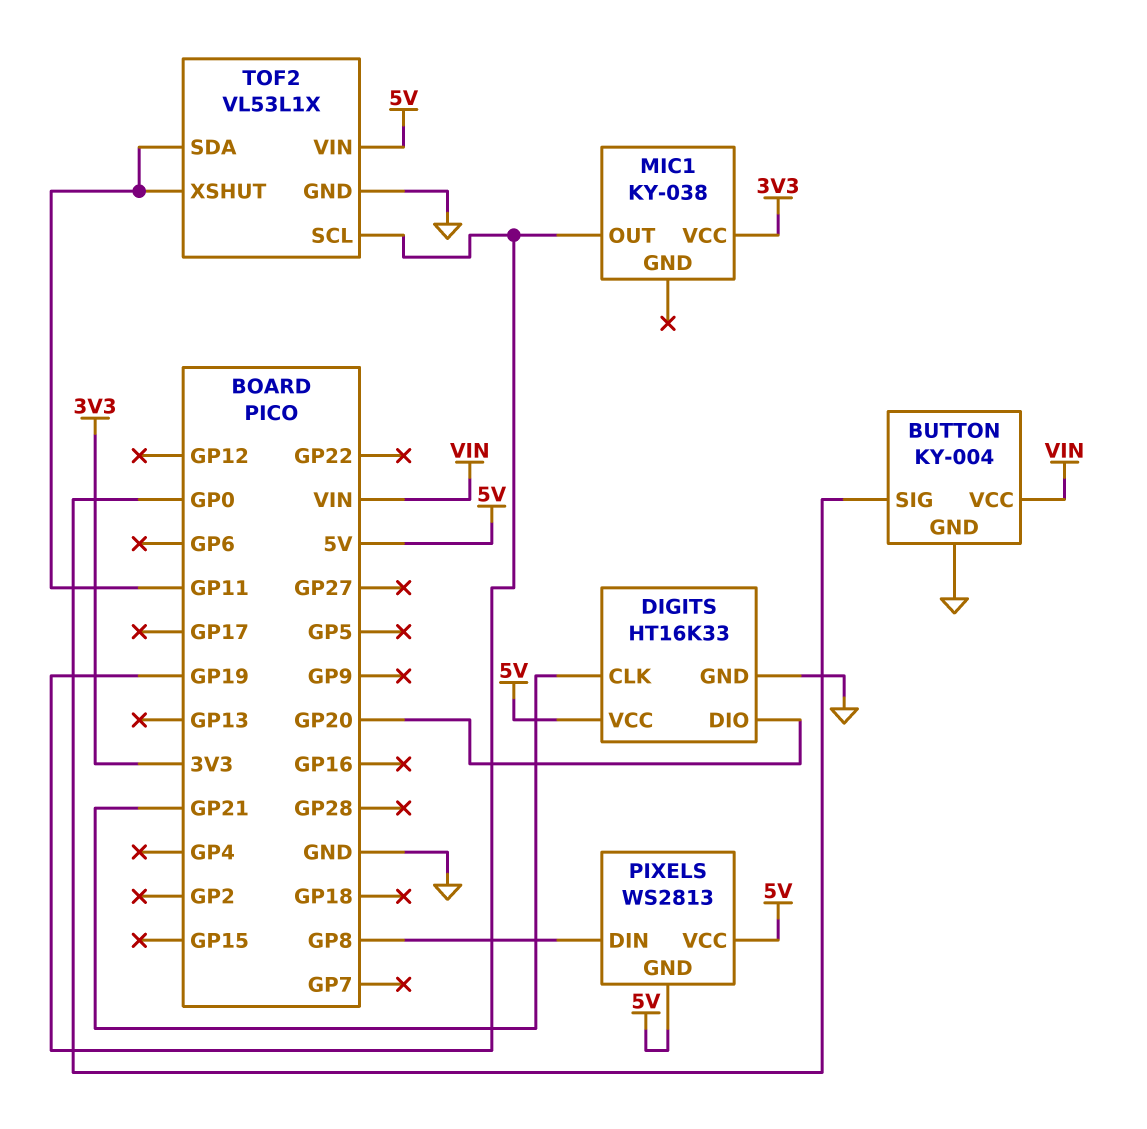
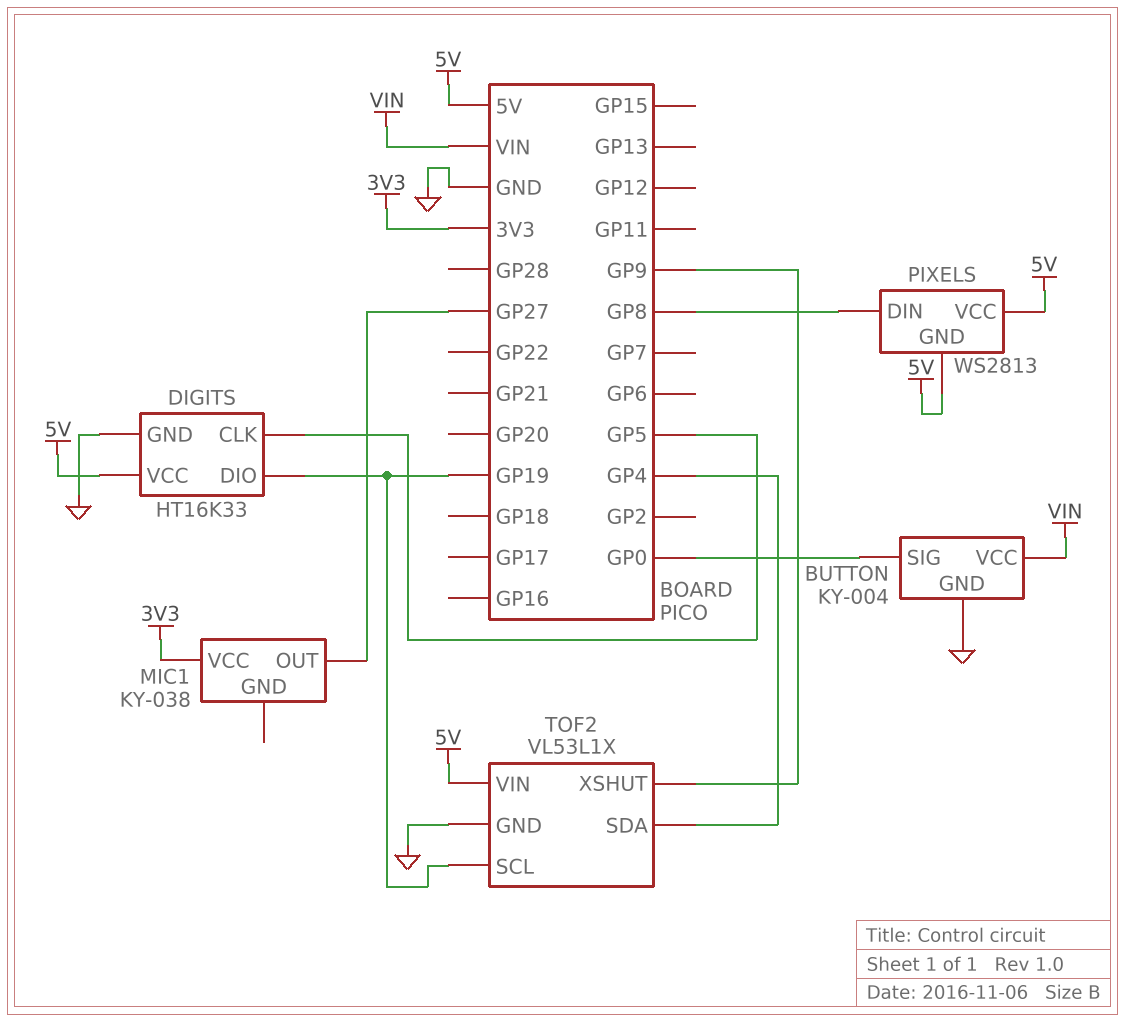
DIGITS pin CLK: GP21 -> GP5
DIGITS pin DIO: GP20 -> GP19
MIC1 pin OUT: GP19 -> GP27
TOF2 pin SDA: GP11 -> GP4
TOF2 pin XSHUT: GP11 -> GP9

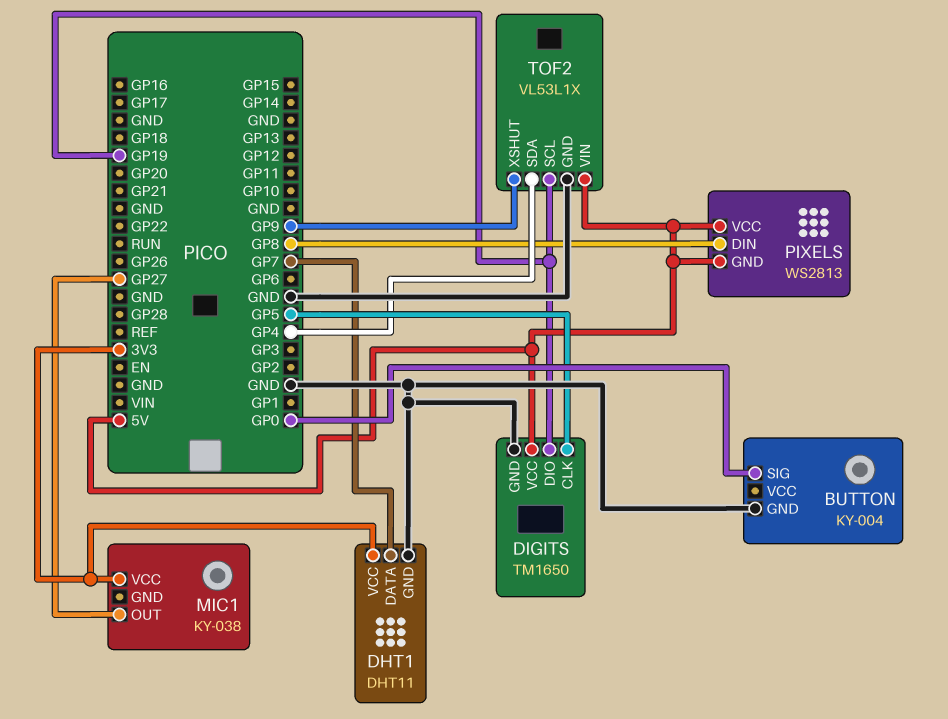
BUTTON pin VCC: VIN -> none
DHT1: none -> DHT11
DHT1 pin DATA: none -> GP7
DHT1 pin GND: none -> GND
DHT1 pin VCC: none -> 3V3
DIGITS: HT16K33 -> TM1650

